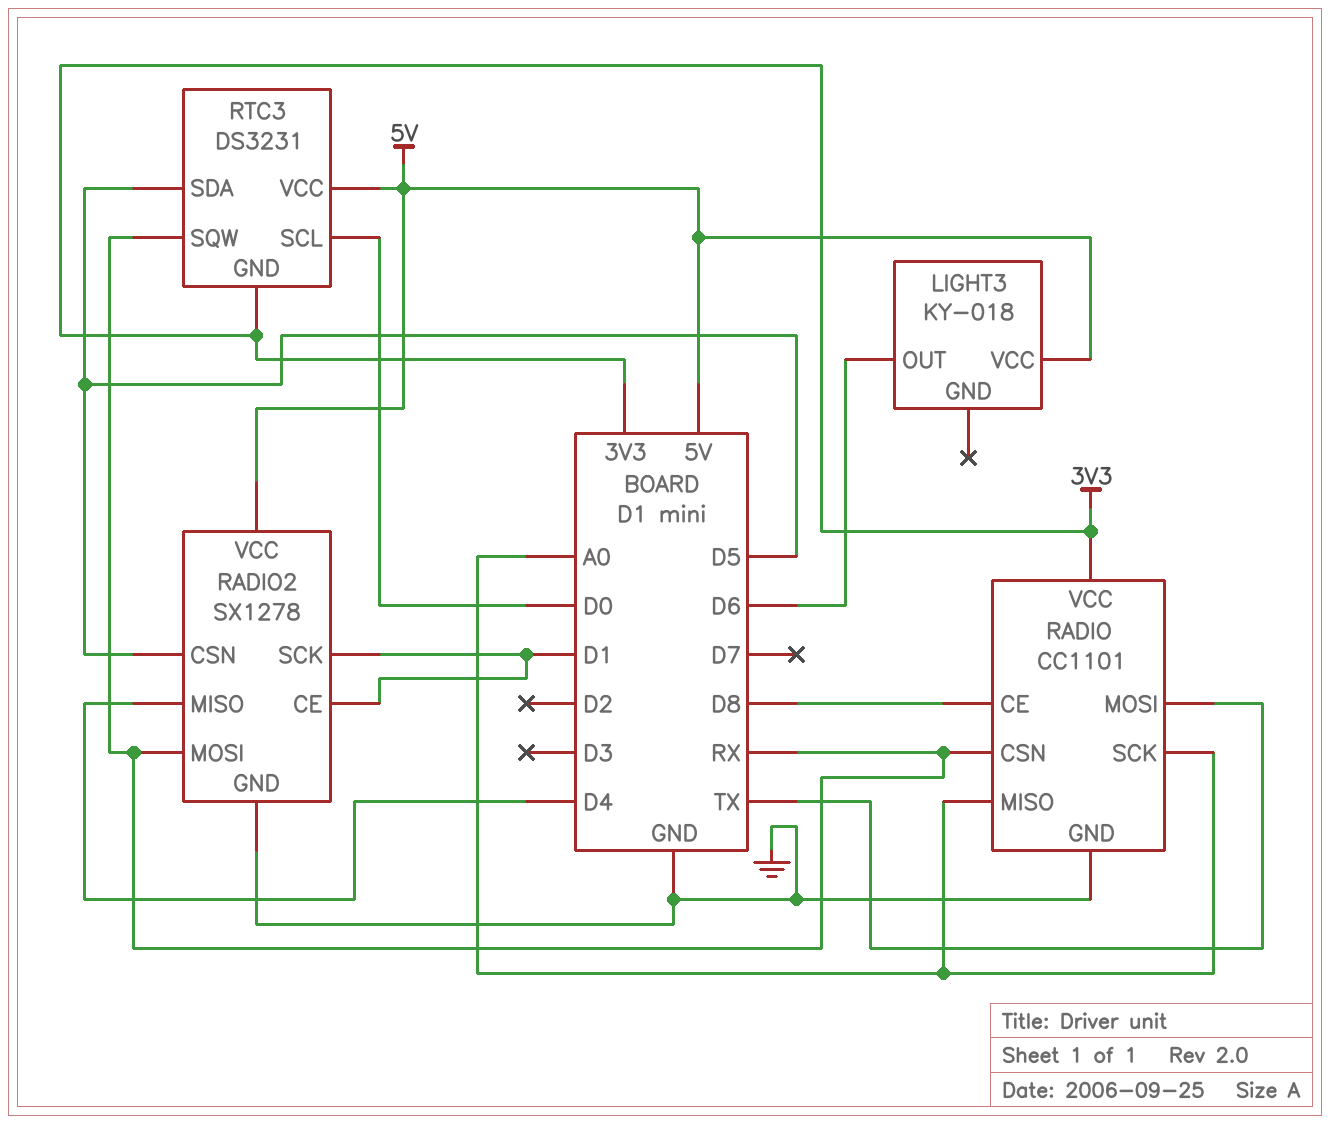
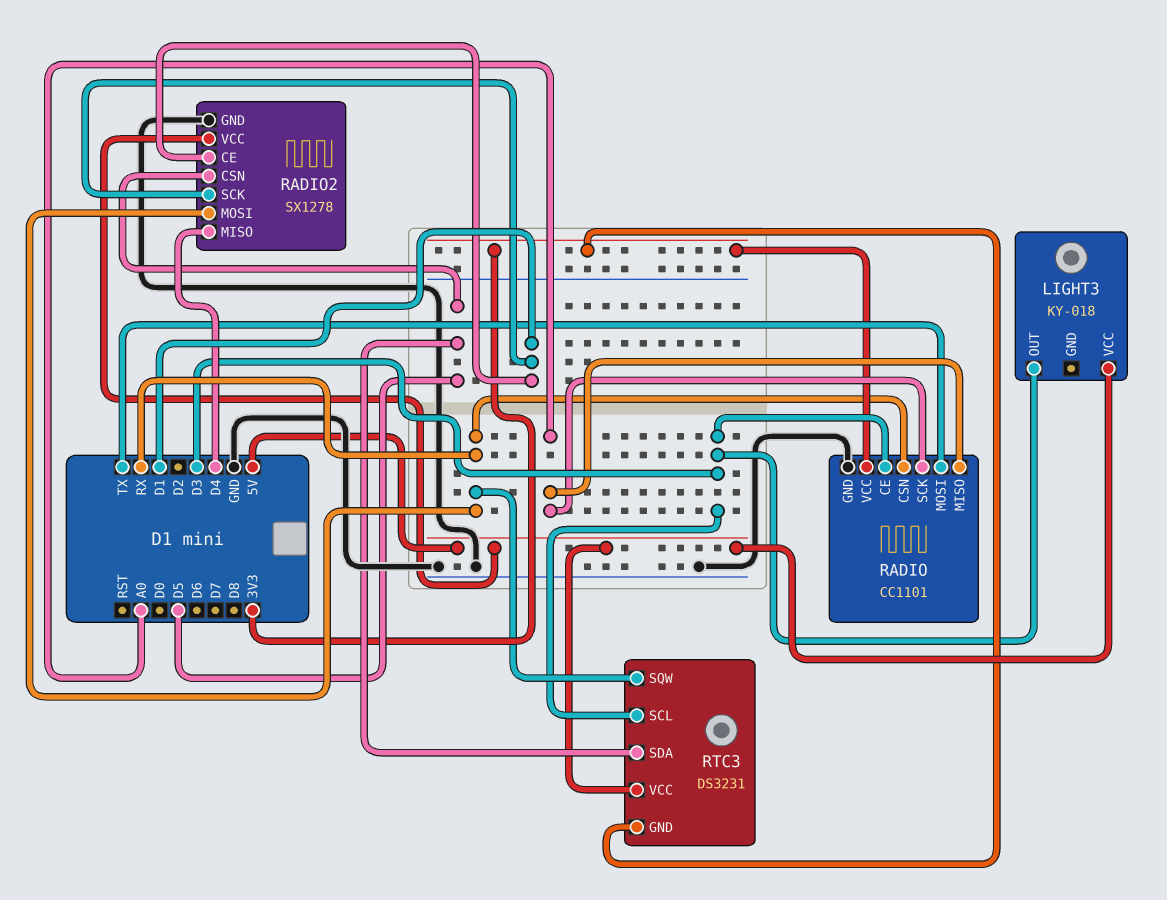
LIGHT3 pin OUT: D6 -> D3
RADIO pin CE: D8 -> D3
RTC3 pin SCL: D0 -> D3

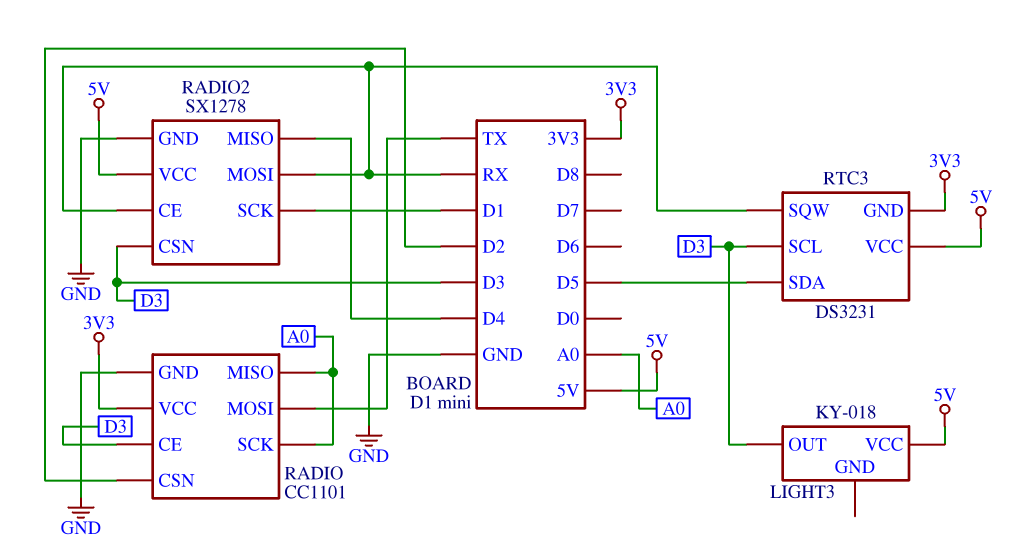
RADIO pin CSN: RX -> D2
RADIO2 pin CE: D1 -> RX
RADIO2 pin CSN: D5 -> D3

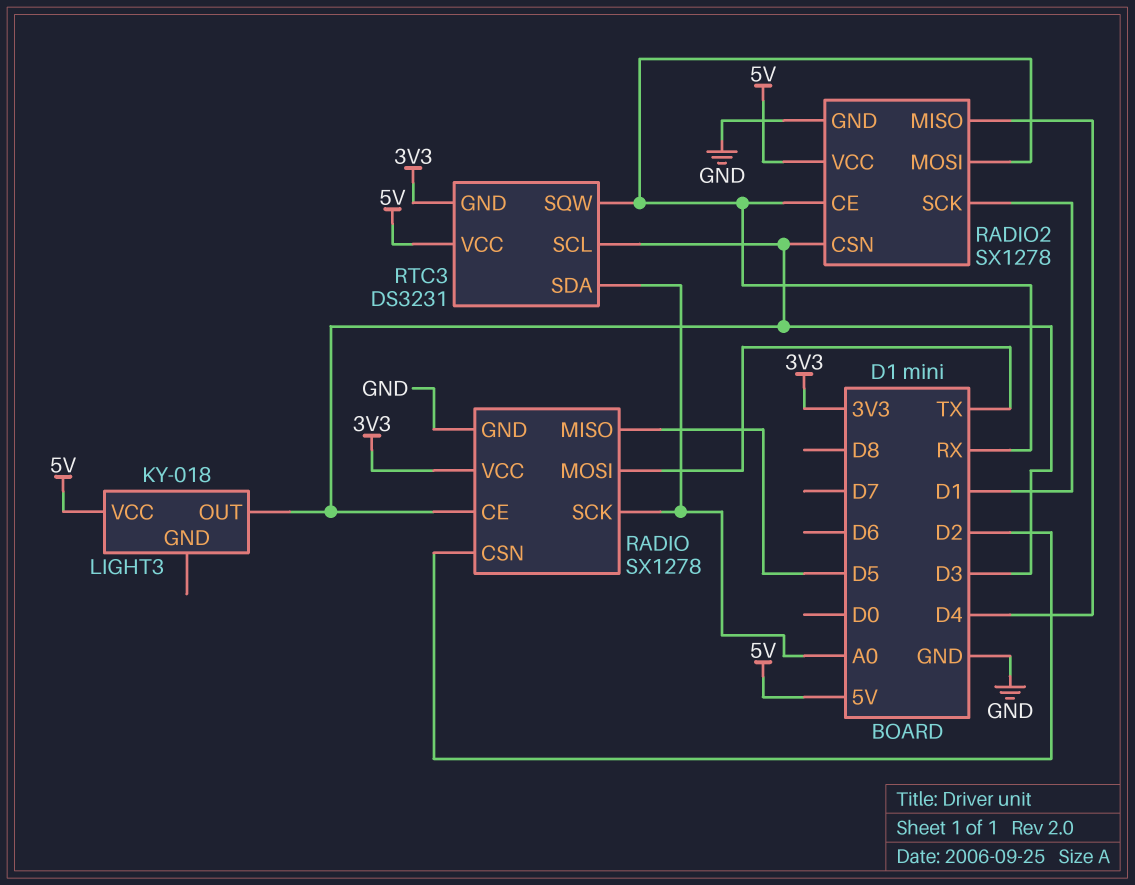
RADIO: CC1101 -> SX1278
RADIO pin MISO: A0 -> D5
RTC3 pin SDA: D5 -> A0

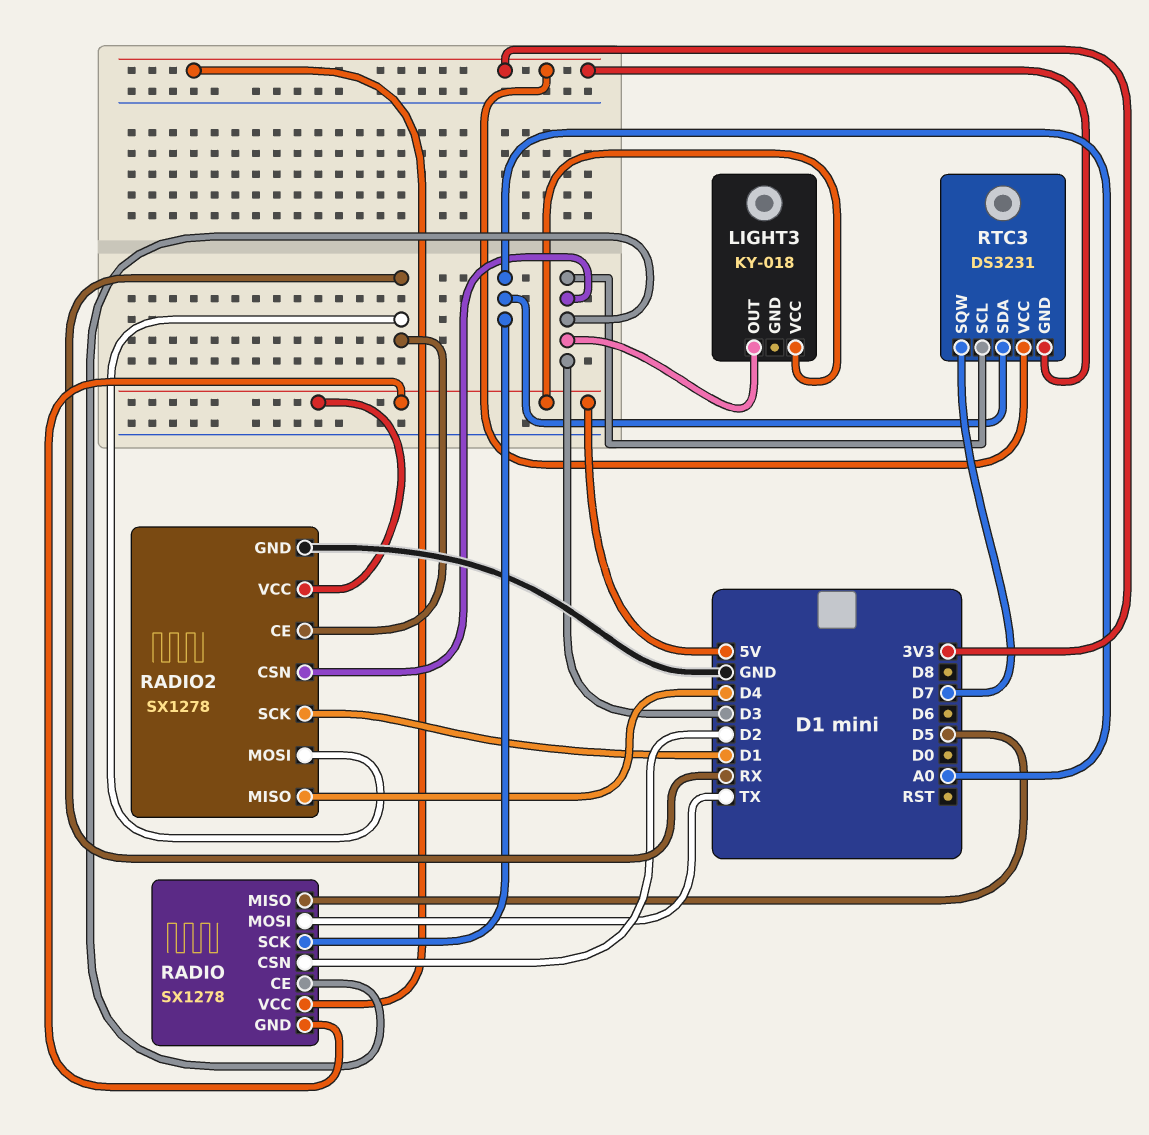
RADIO pin GND: GND -> 5V
RTC3 pin SQW: RX -> D7
RTC3 pin VCC: 5V -> 3V3

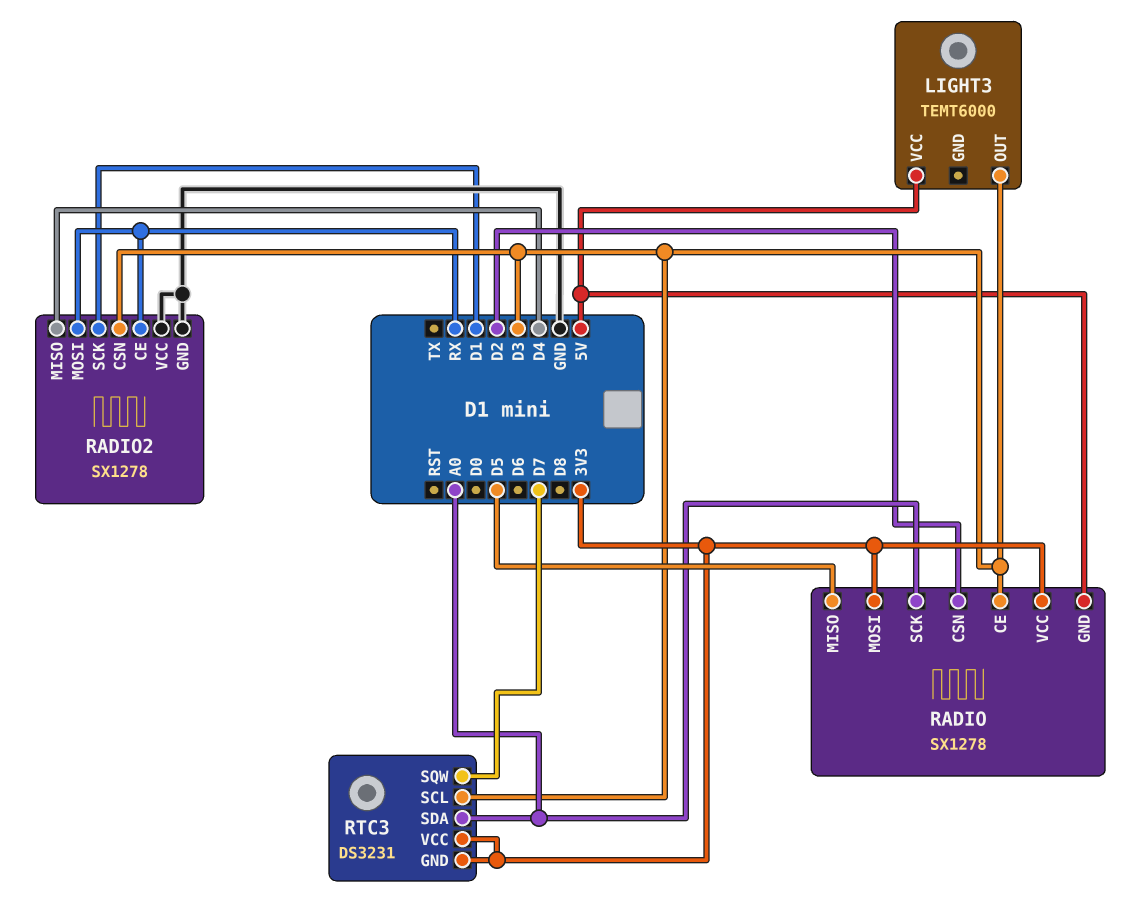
LIGHT3: KY-018 -> TEMT6000
RADIO pin MOSI: TX -> 3V3
RADIO2 pin VCC: 5V -> GND

